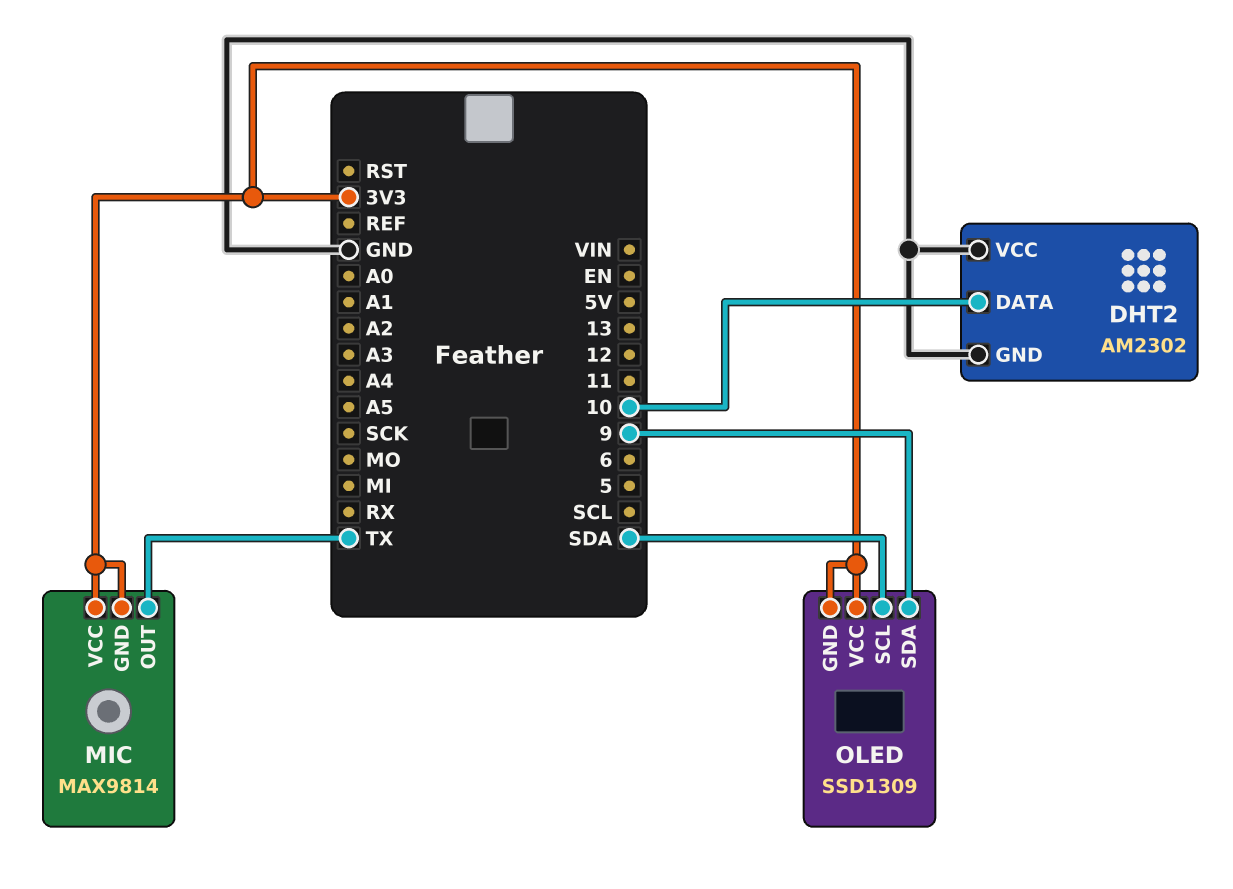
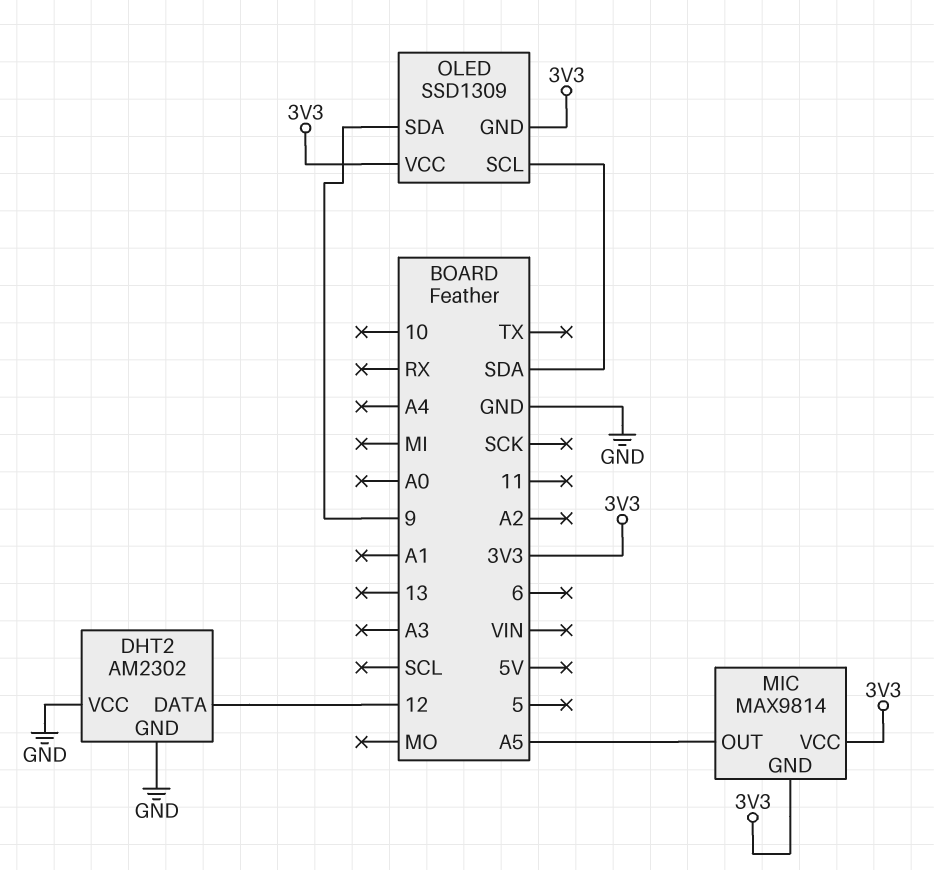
DHT2 pin DATA: 10 -> 12
MIC pin OUT: TX -> A5

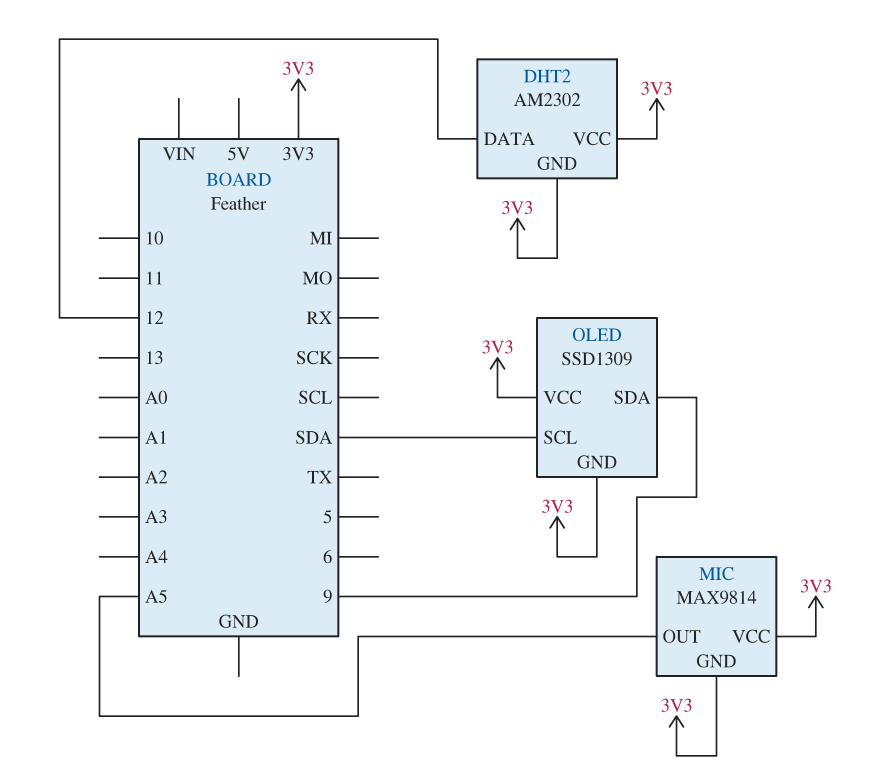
DHT2 pin GND: GND -> 3V3
DHT2 pin VCC: GND -> 3V3

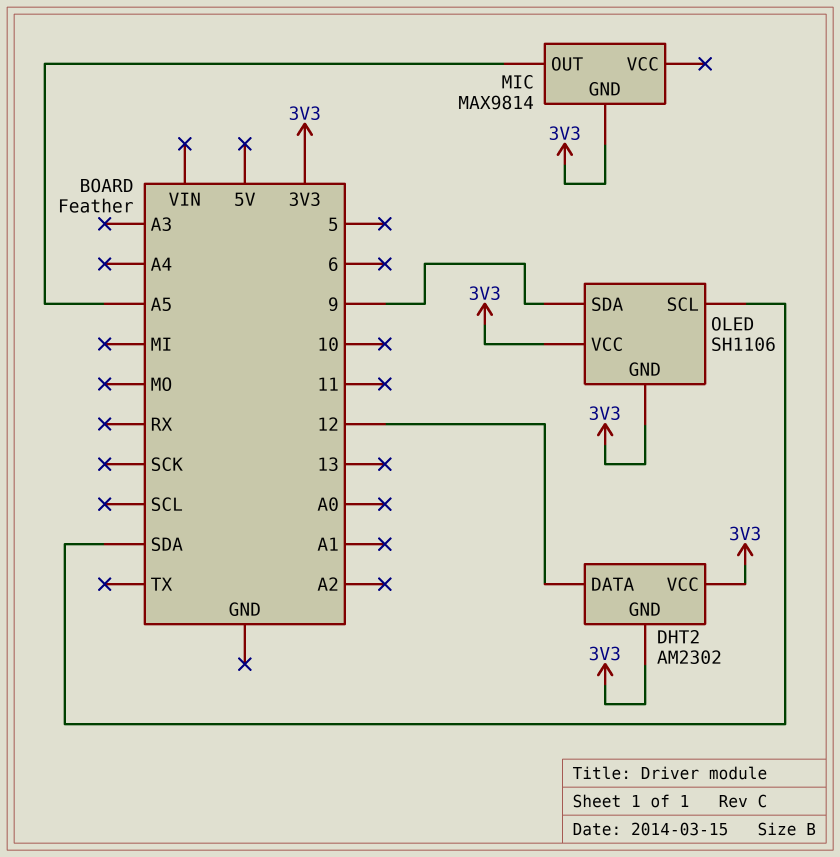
MIC pin VCC: 3V3 -> none
OLED: SSD1309 -> SH1106

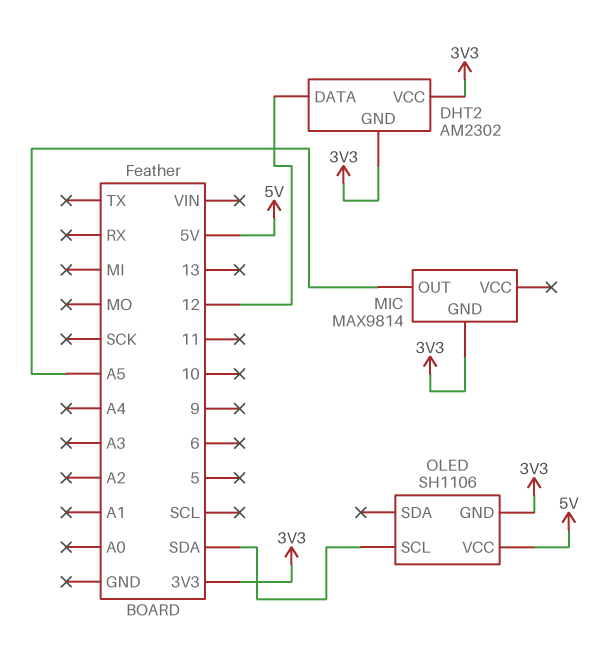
OLED pin SDA: 9 -> none
OLED pin VCC: 3V3 -> 5V

